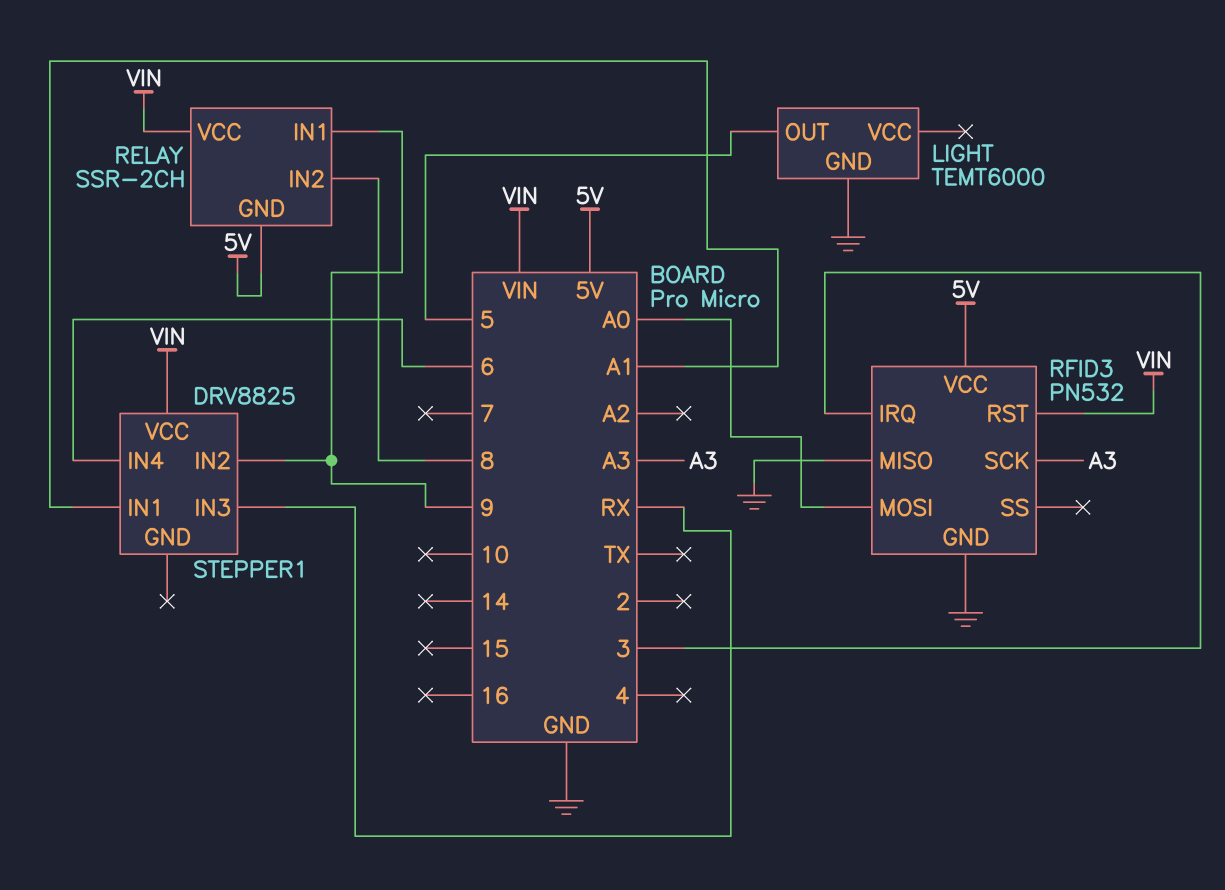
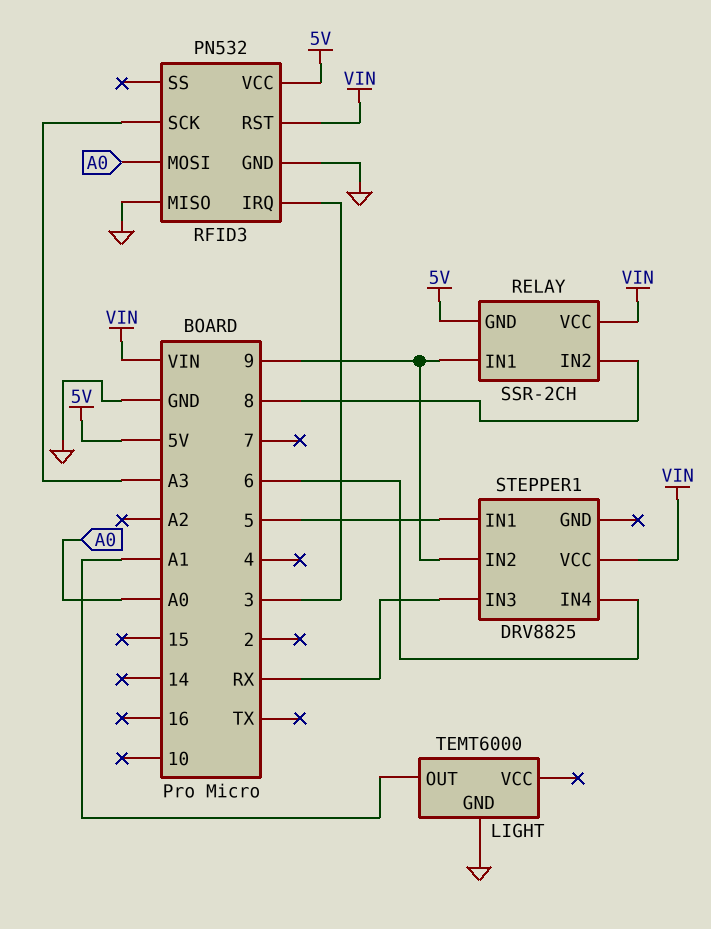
LIGHT pin OUT: 5 -> A1
STEPPER1 pin IN1: A1 -> 5

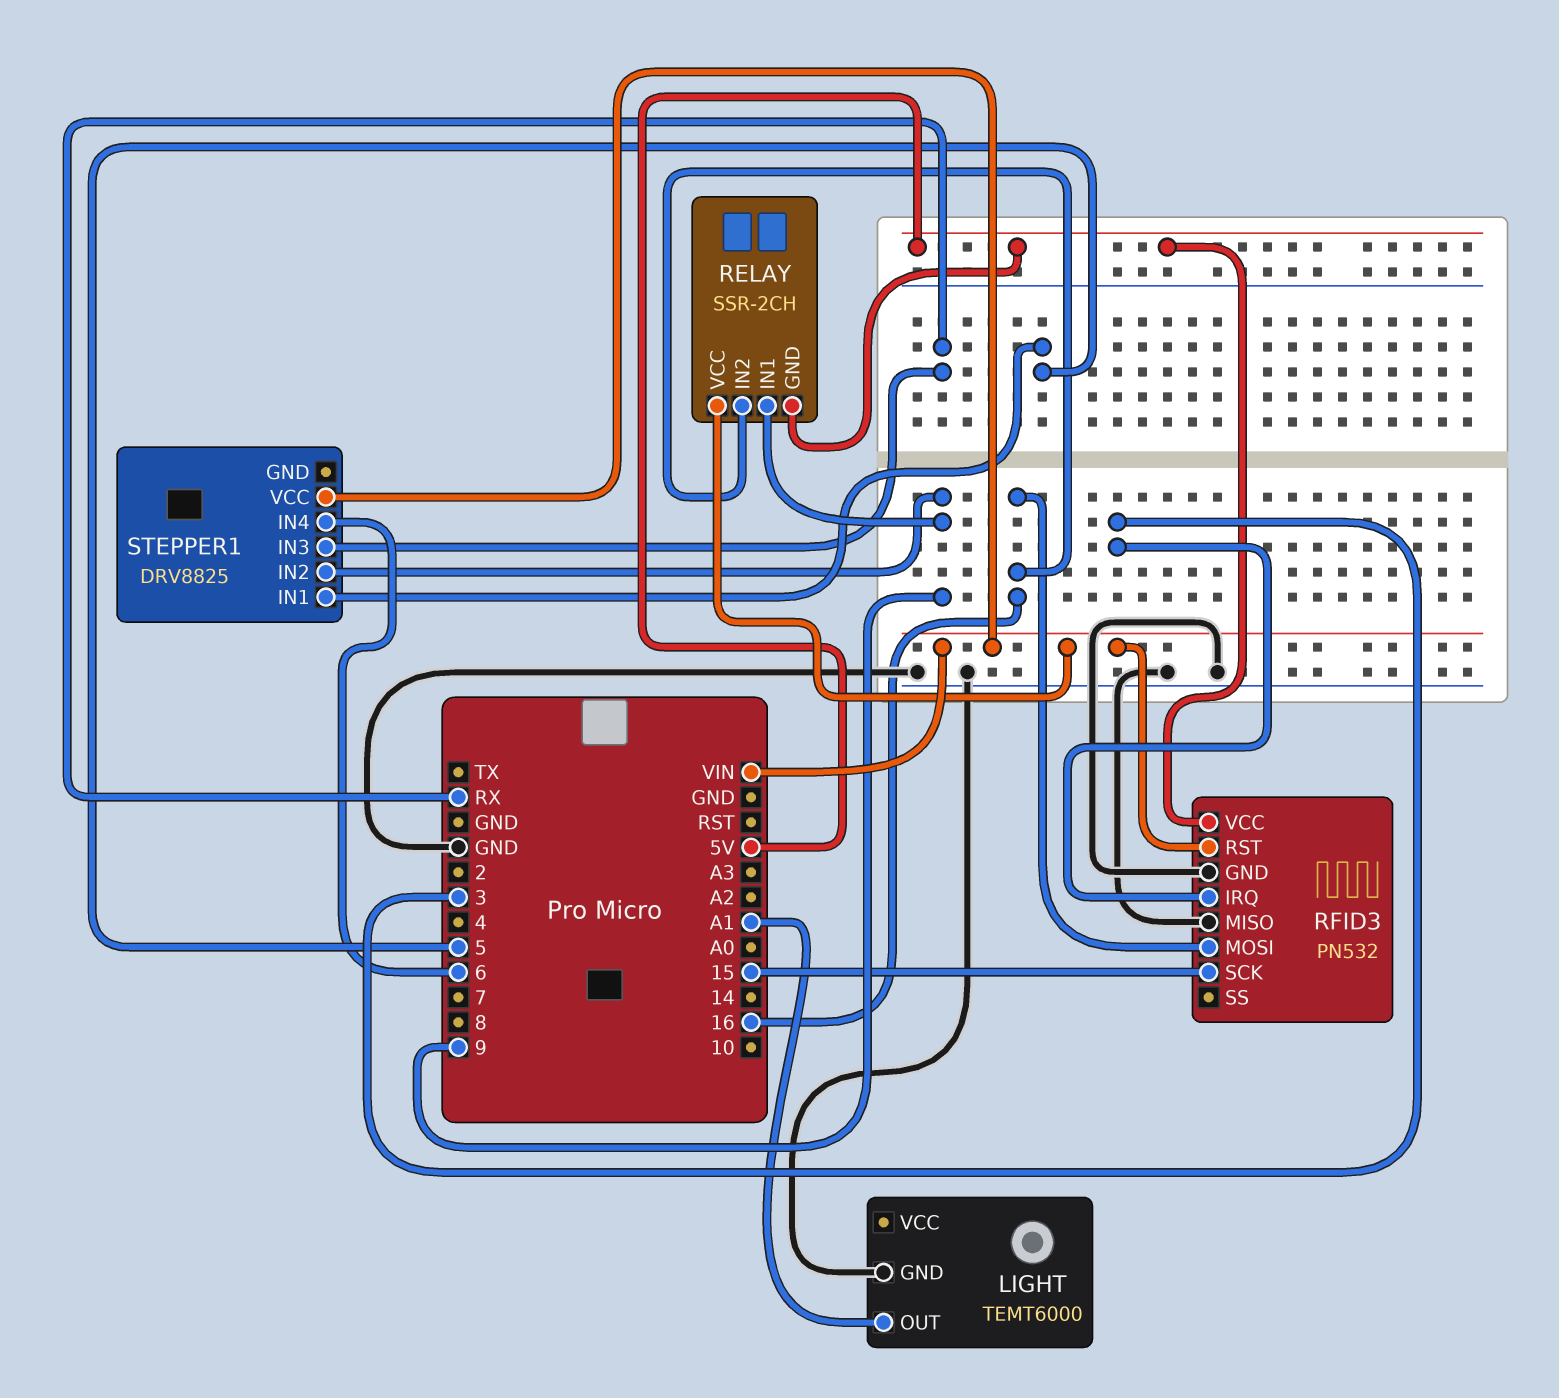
RELAY pin IN2: 8 -> 16
RFID3 pin MOSI: A0 -> 16
RFID3 pin SCK: A3 -> 15

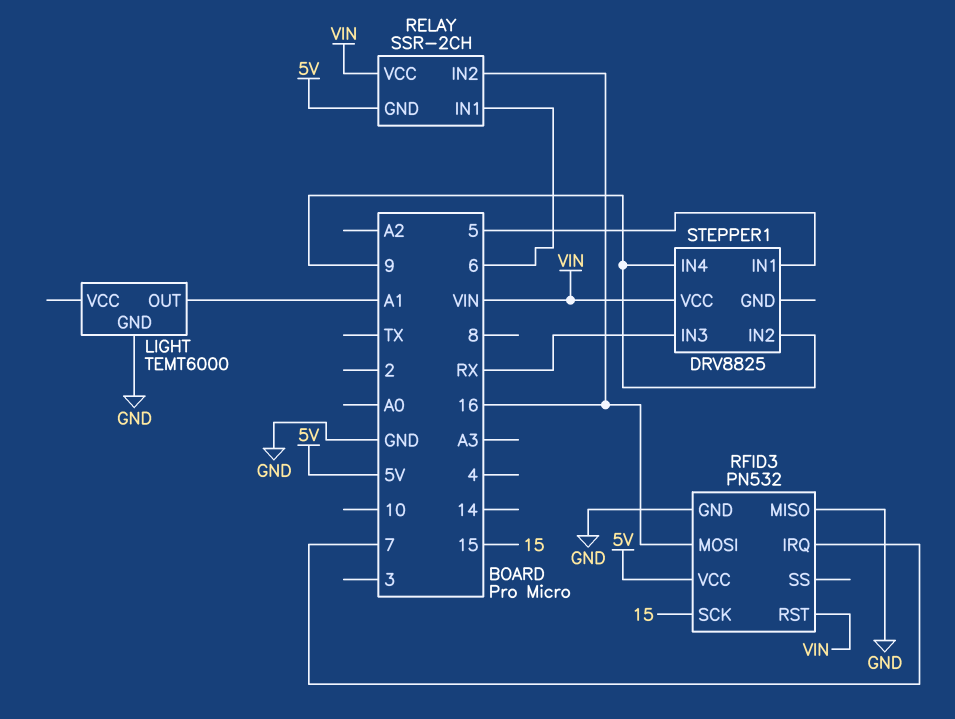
RELAY pin IN1: 9 -> 6
RFID3 pin IRQ: 3 -> 7
STEPPER1 pin IN4: 6 -> 9

